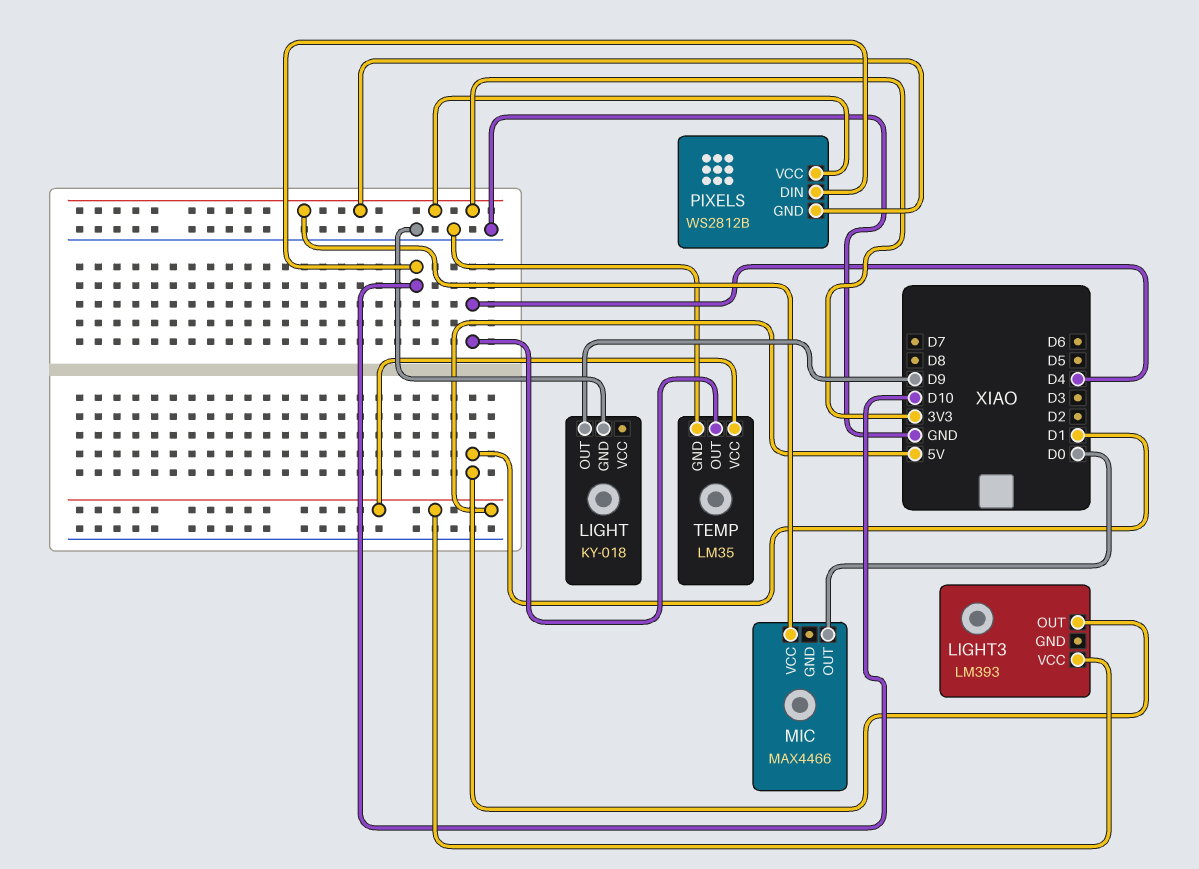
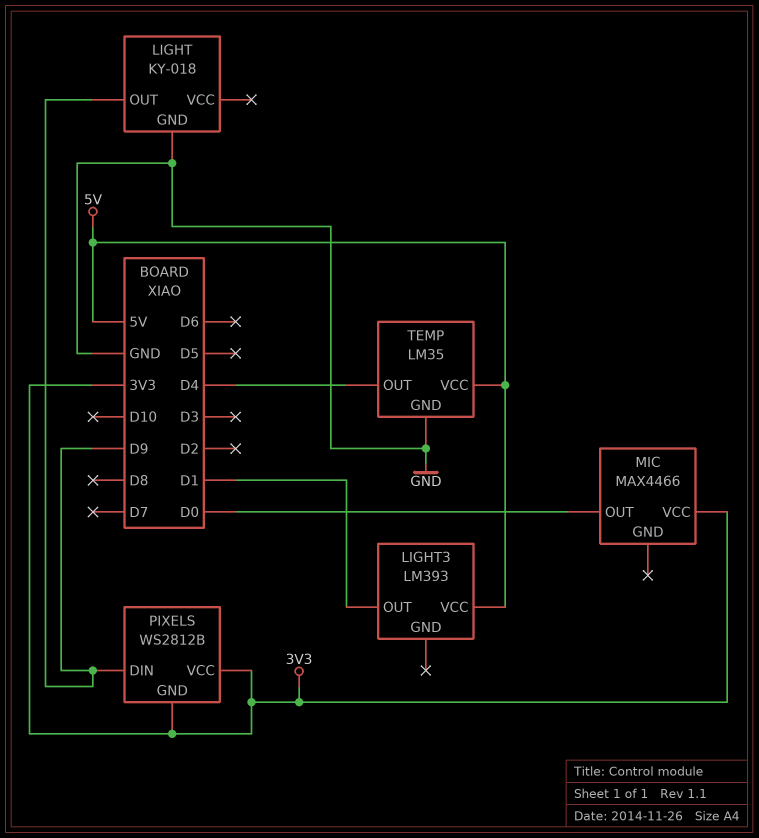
PIXELS pin DIN: D10 -> D9

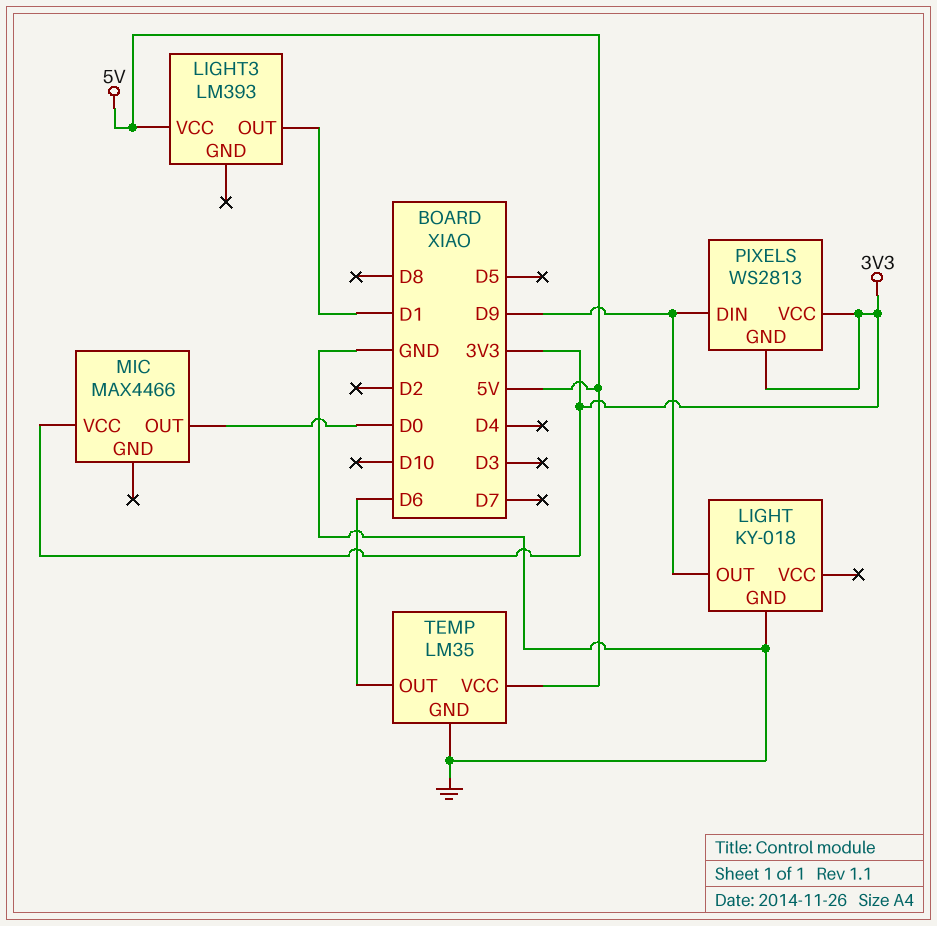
PIXELS: WS2812B -> WS2813
TEMP pin OUT: D4 -> D6

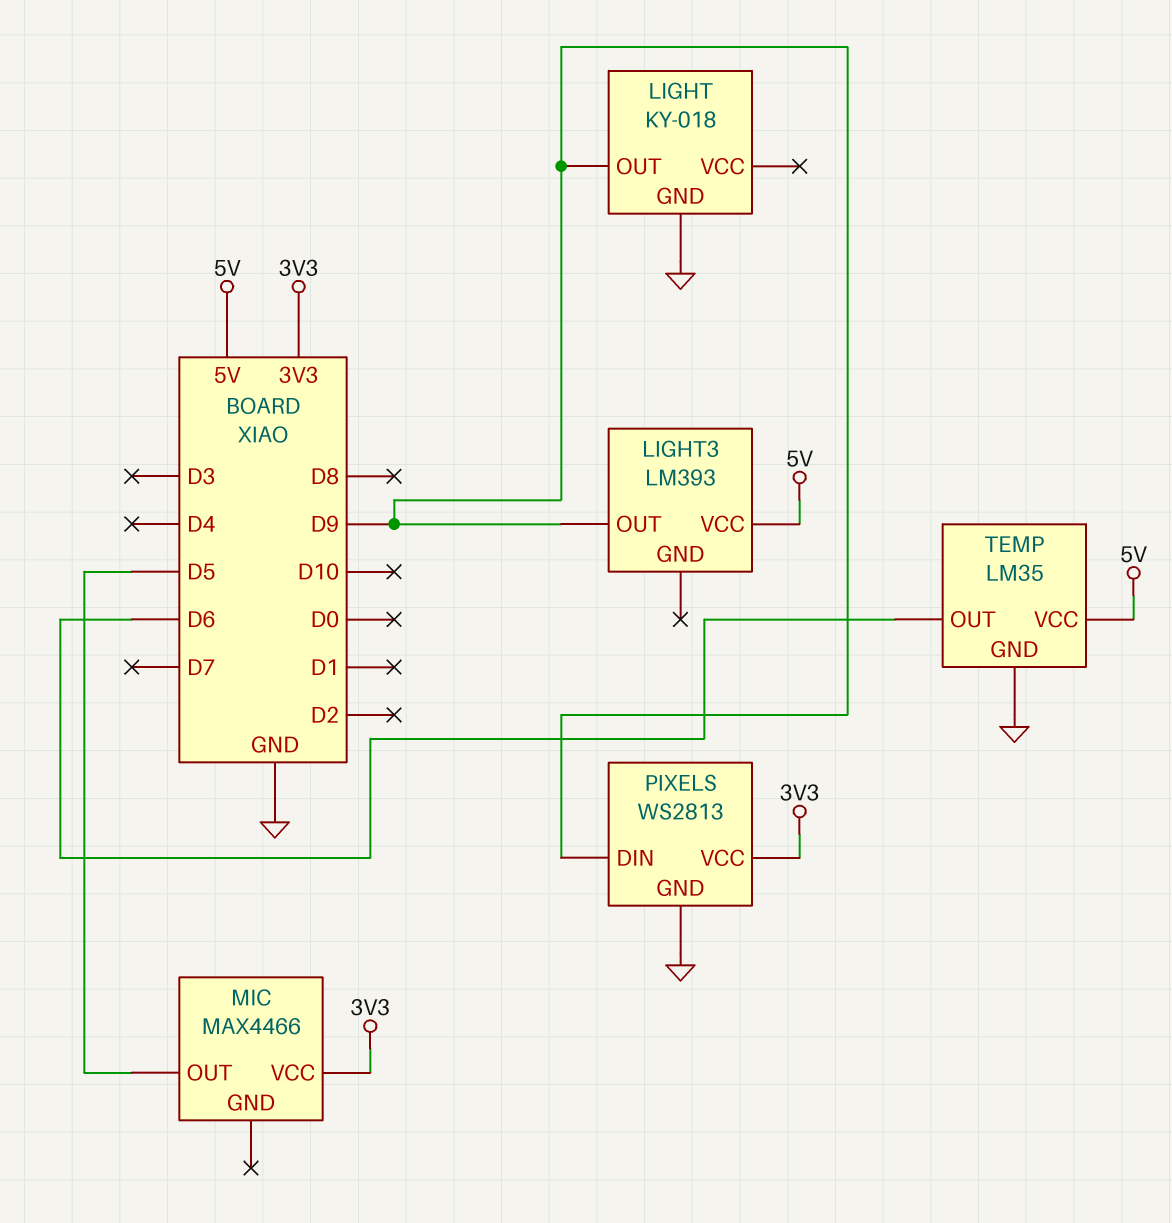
LIGHT3 pin OUT: D1 -> D9
MIC pin OUT: D0 -> D5
PIXELS pin GND: 3V3 -> GND

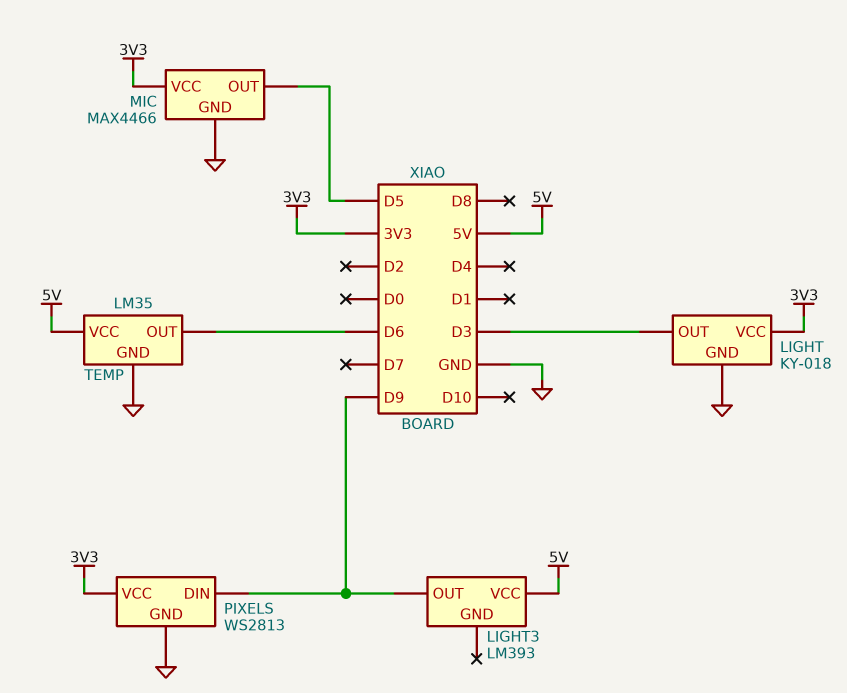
LIGHT pin OUT: D9 -> D3
LIGHT pin VCC: none -> 3V3
MIC pin GND: none -> GND

